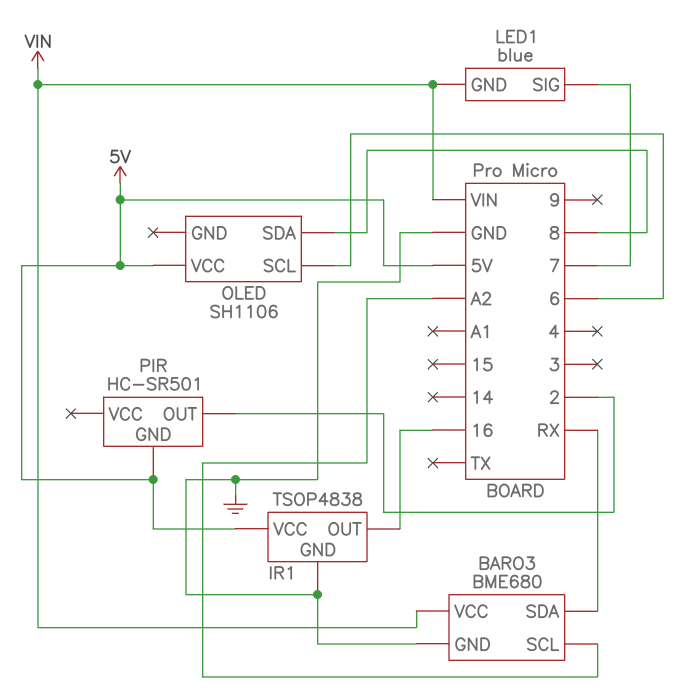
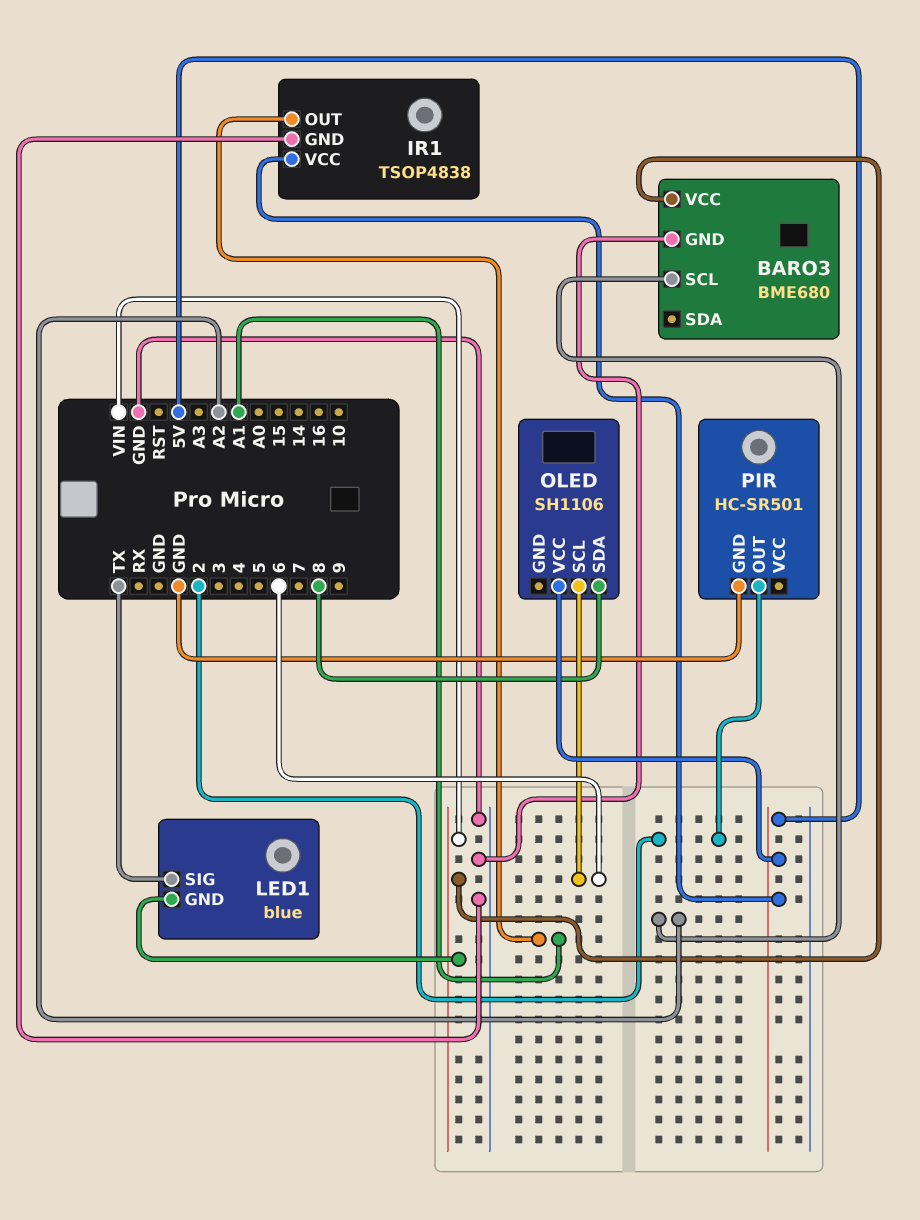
BARO3 pin SDA: RX -> none
IR1 pin OUT: 16 -> A1
LED1 pin SIG: 7 -> TX
PIR pin GND: 5V -> GND

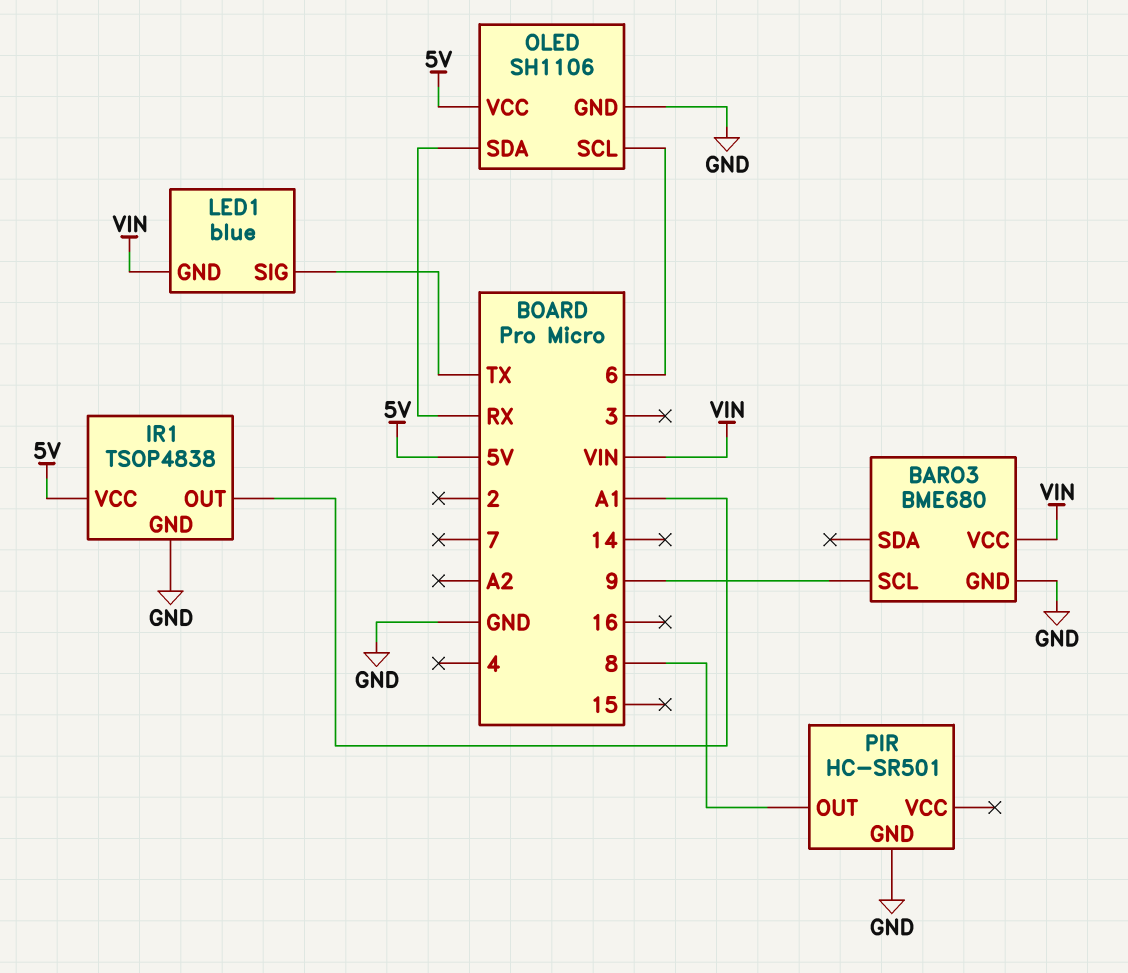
BARO3 pin SCL: A2 -> 9
OLED pin GND: none -> GND
OLED pin SDA: 8 -> RX
PIR pin OUT: 2 -> 8

